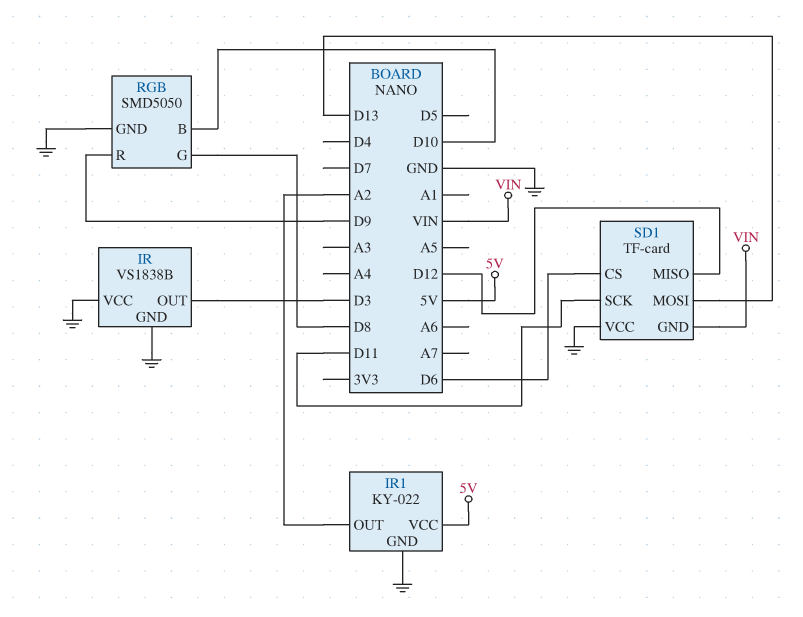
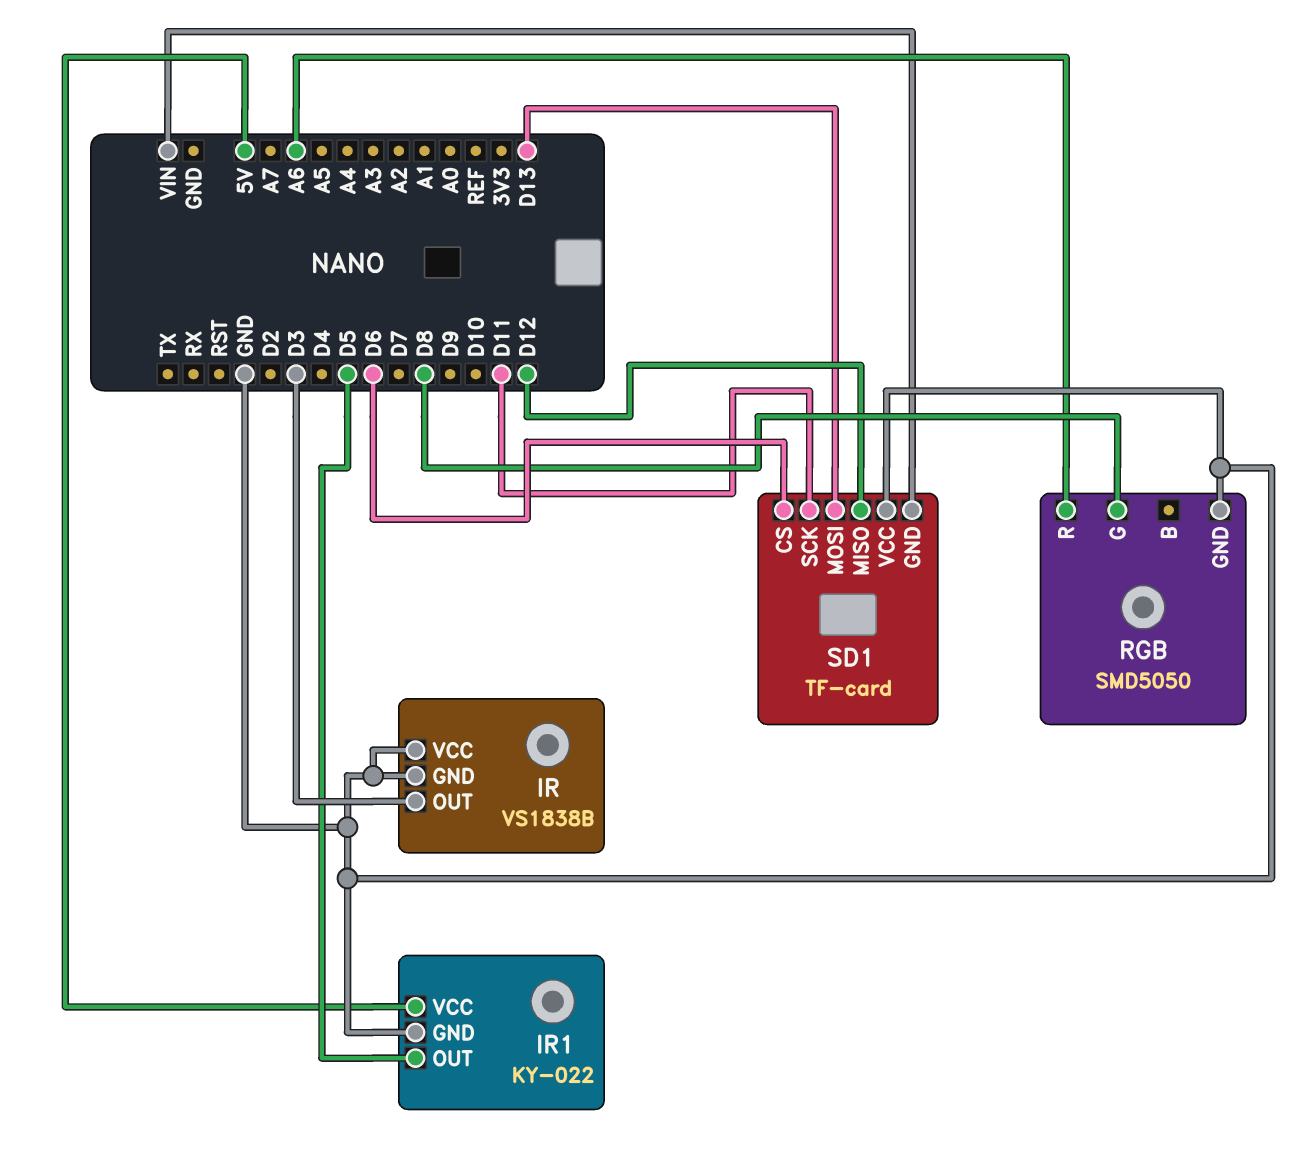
IR1 pin OUT: A2 -> D5
RGB pin B: D10 -> none
RGB pin R: D9 -> A6

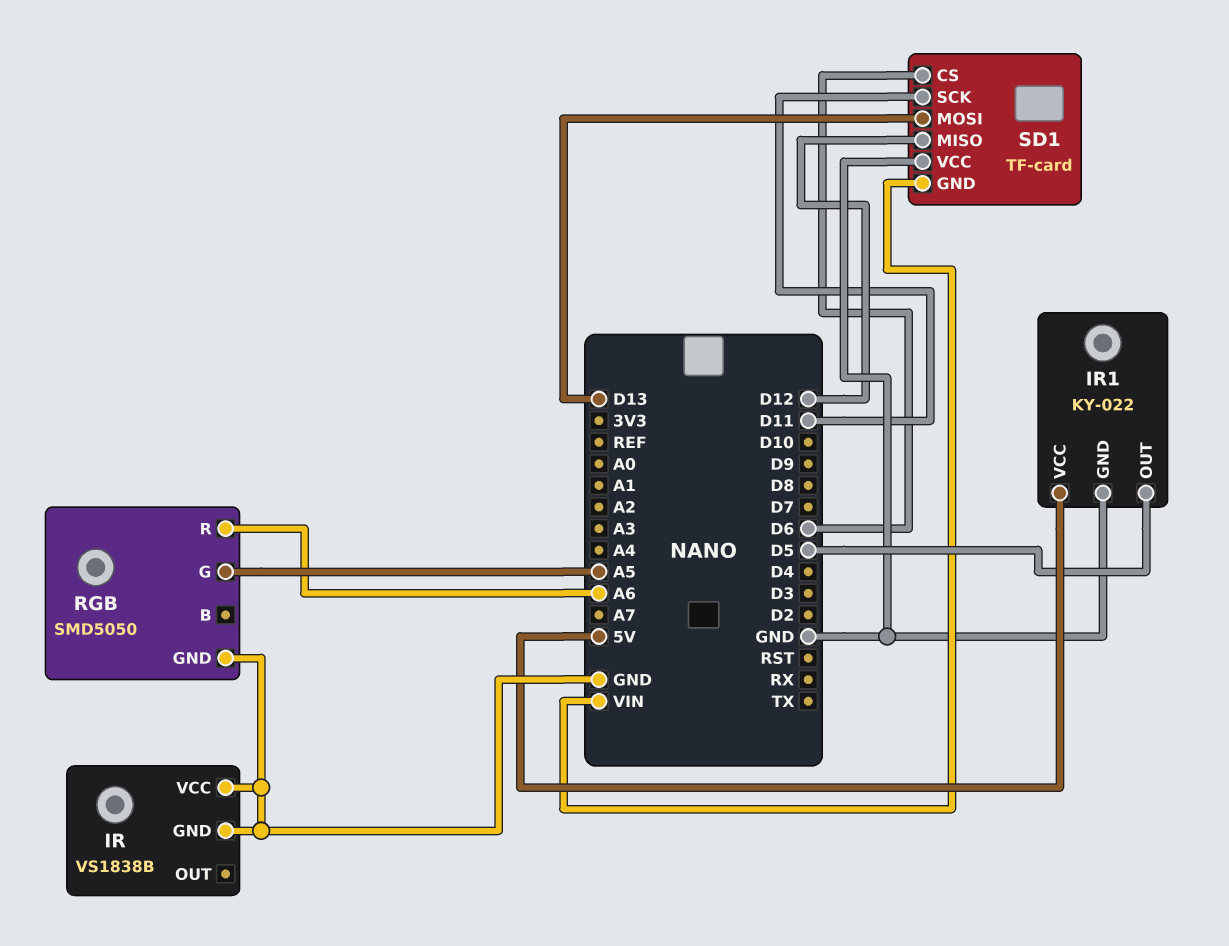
IR pin OUT: D3 -> none
RGB pin G: D8 -> A5

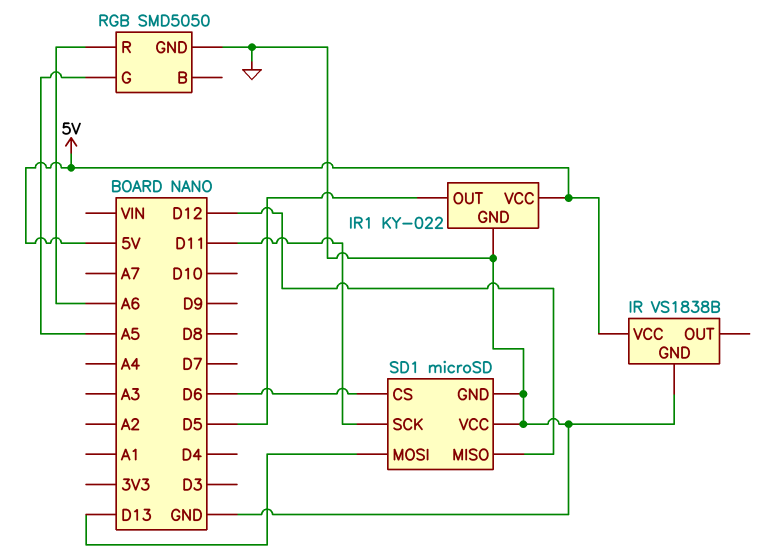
IR pin VCC: GND -> 5V
SD1: TF-card -> microSD
SD1 pin GND: VIN -> GND

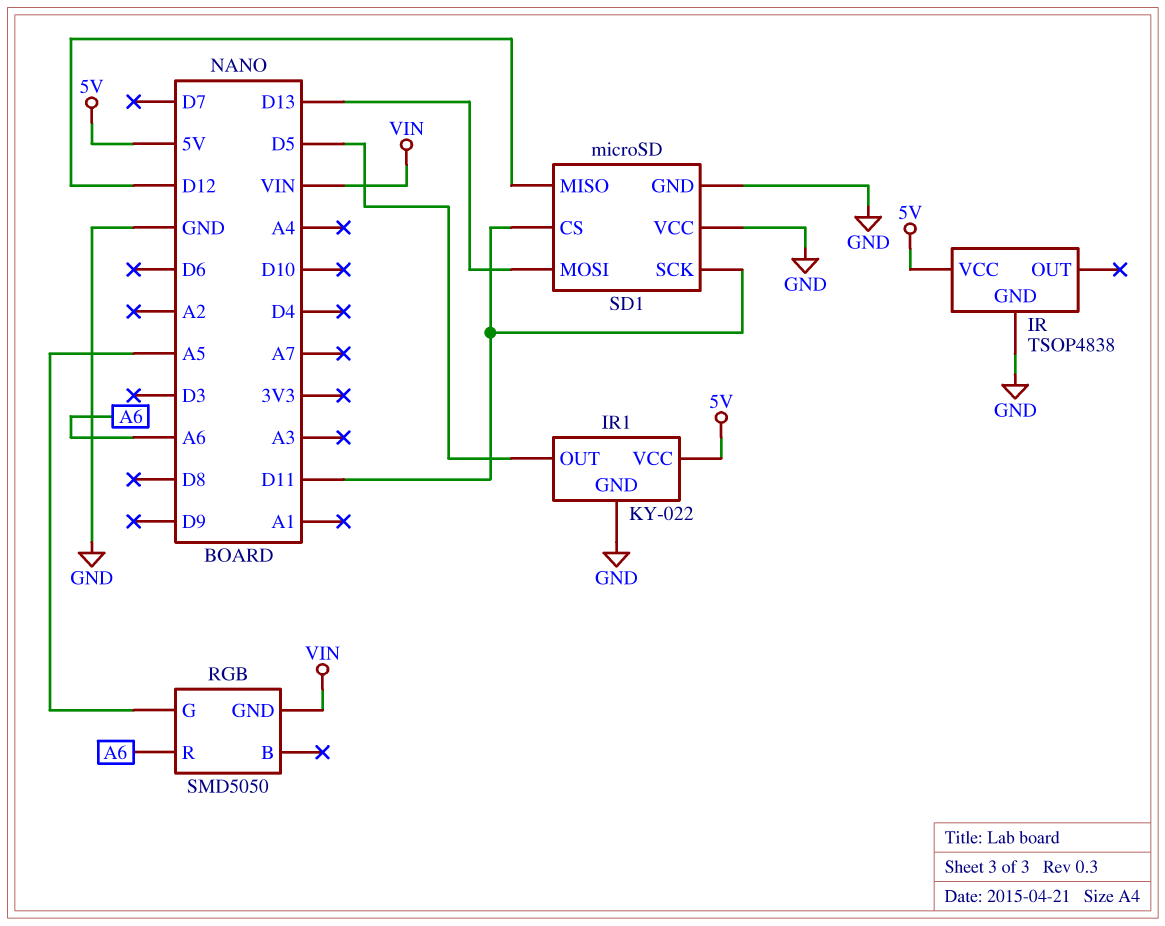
IR: VS1838B -> TSOP4838
RGB pin GND: GND -> VIN
SD1 pin CS: D6 -> D11

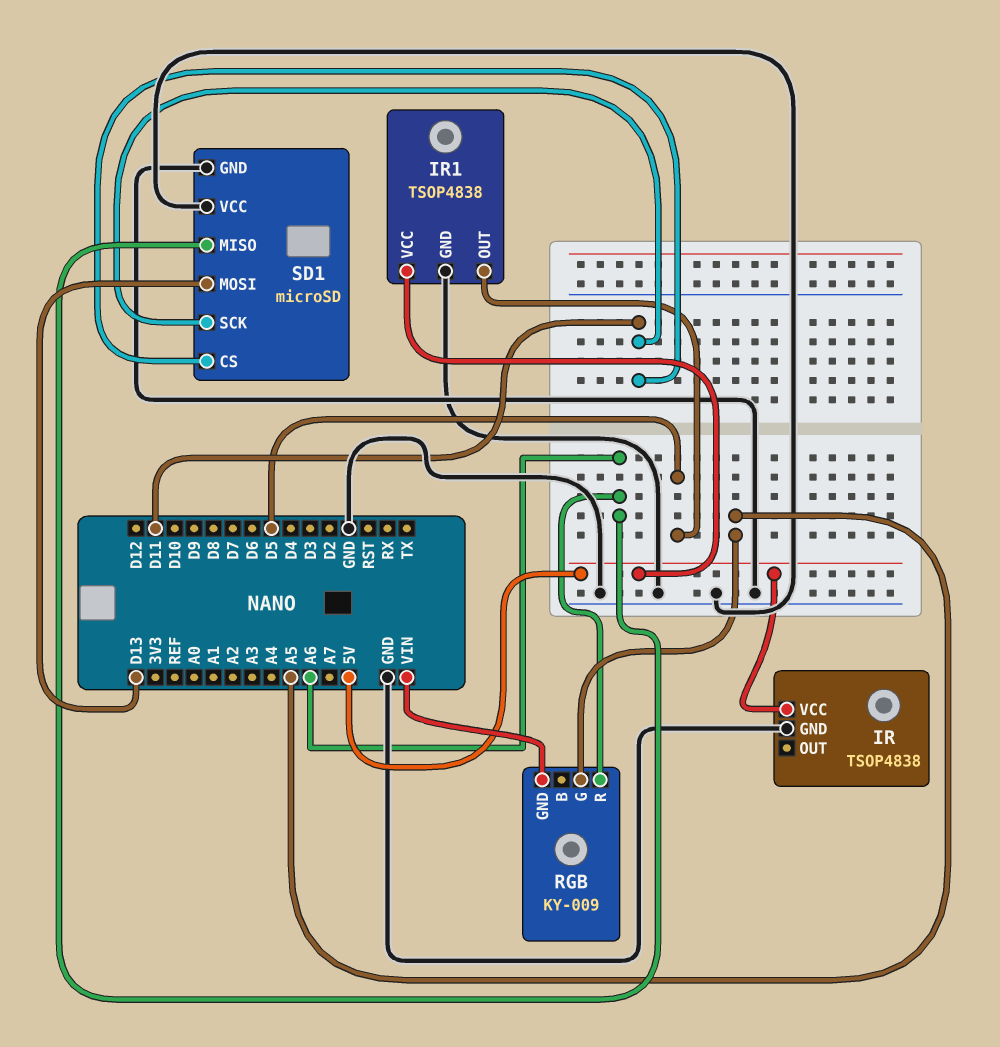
IR1: KY-022 -> TSOP4838
RGB: SMD5050 -> KY-009
SD1 pin MISO: D12 -> A6

